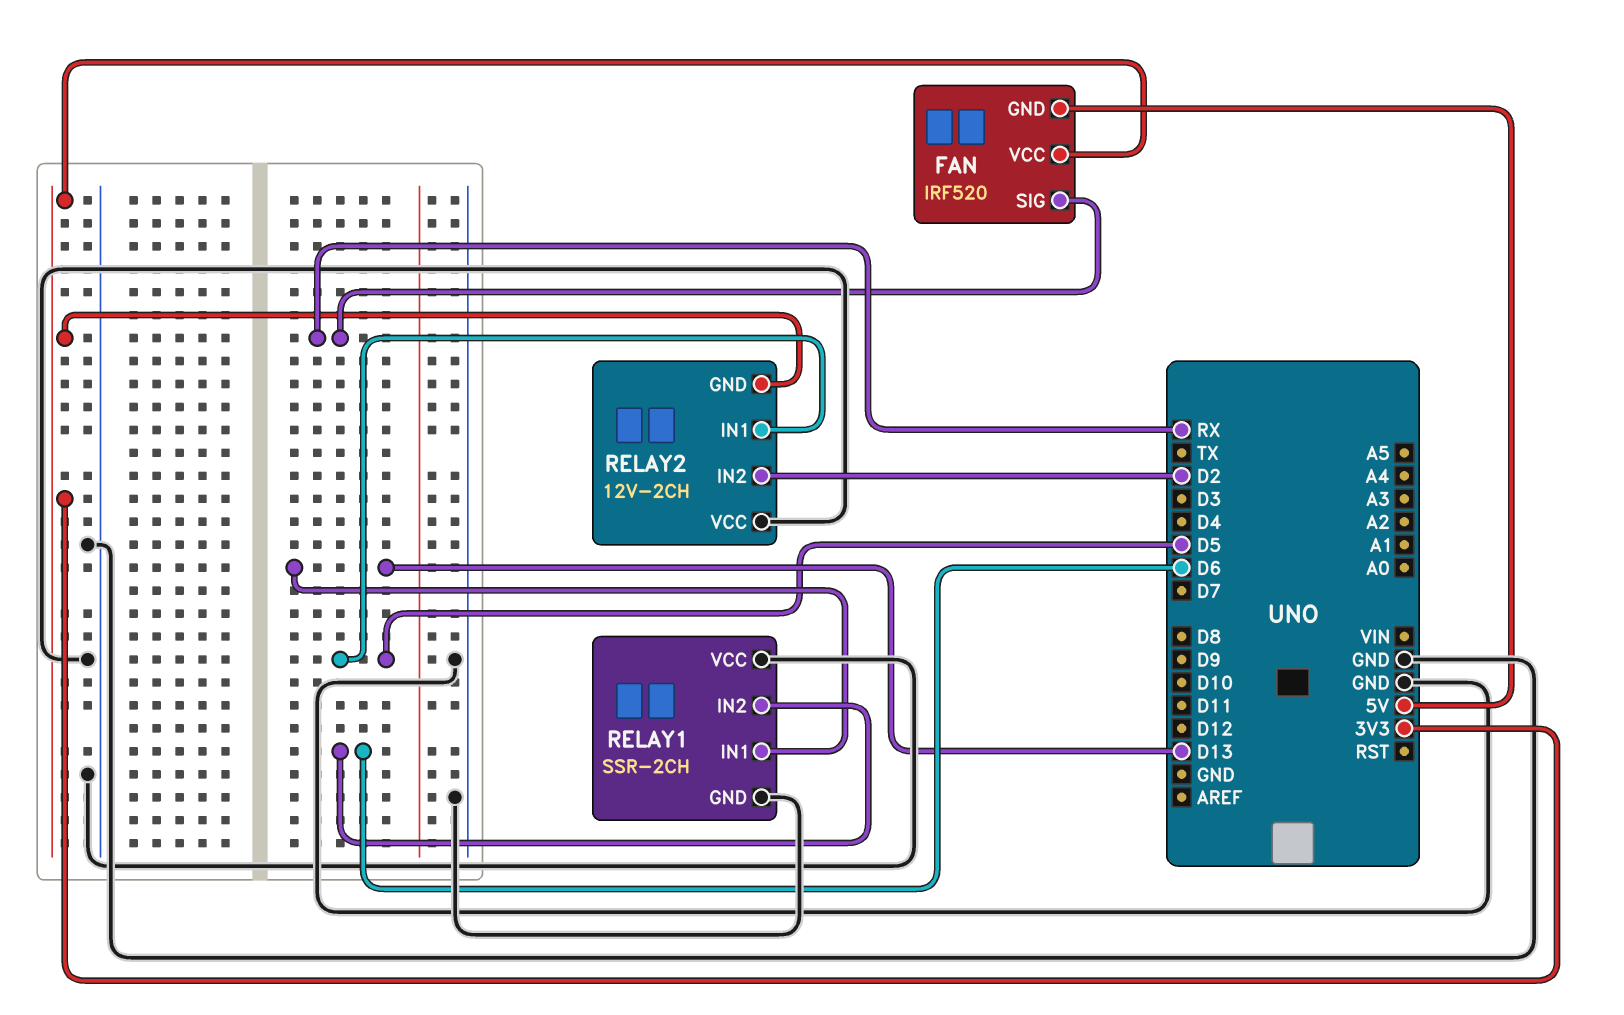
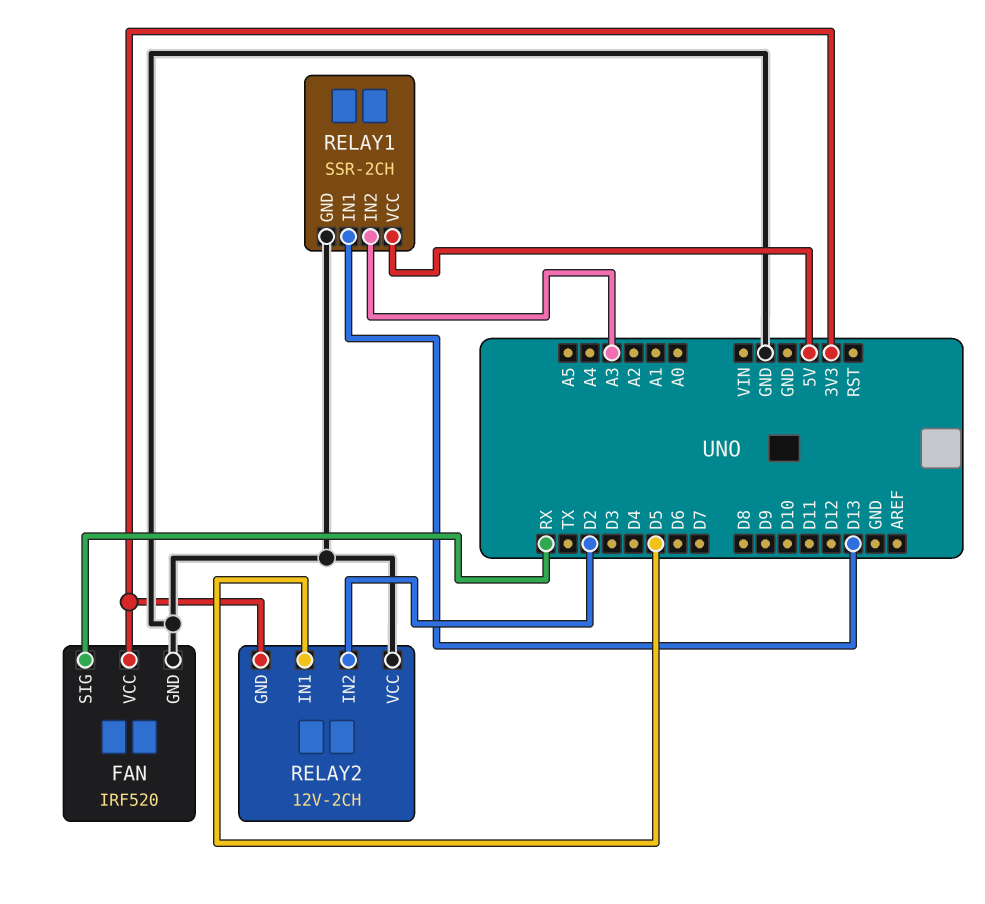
FAN pin GND: 5V -> GND
RELAY1 pin IN2: D6 -> A3
RELAY1 pin VCC: GND -> 5V

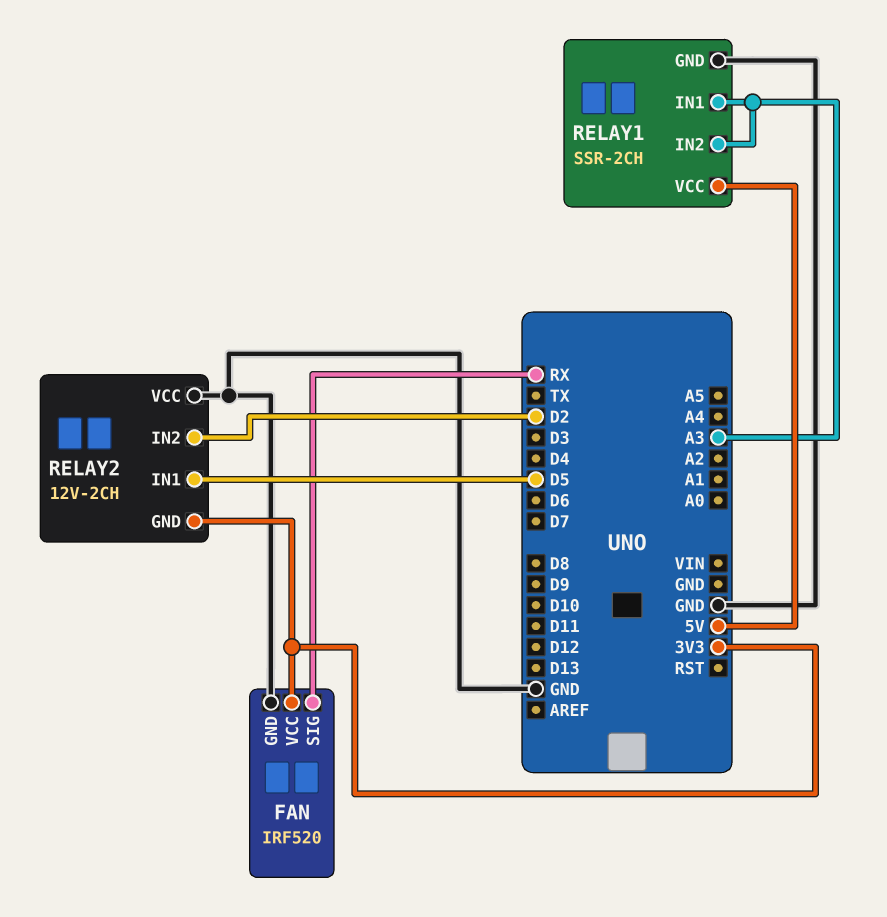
RELAY1 pin IN1: D13 -> A3

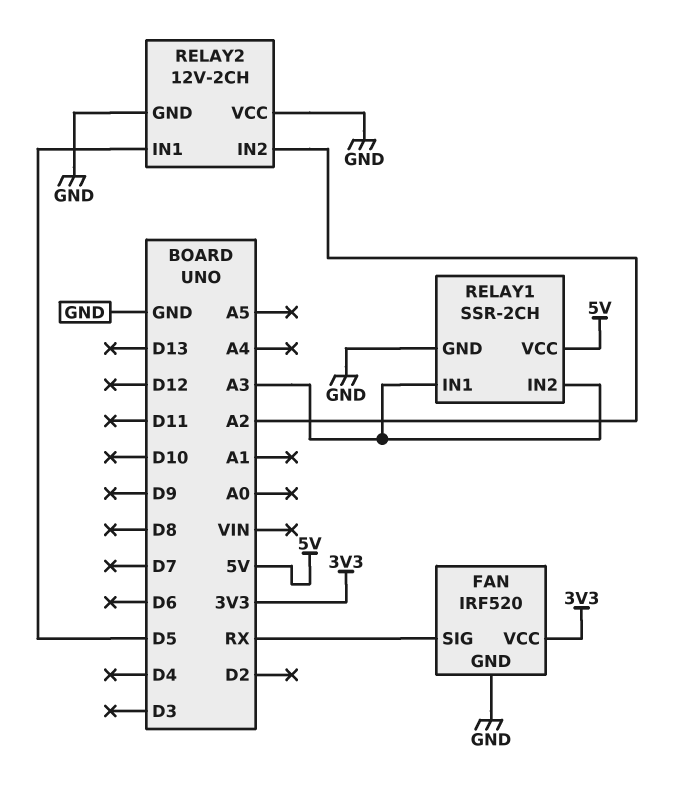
RELAY2 pin GND: 3V3 -> GND
RELAY2 pin IN2: D2 -> A2

